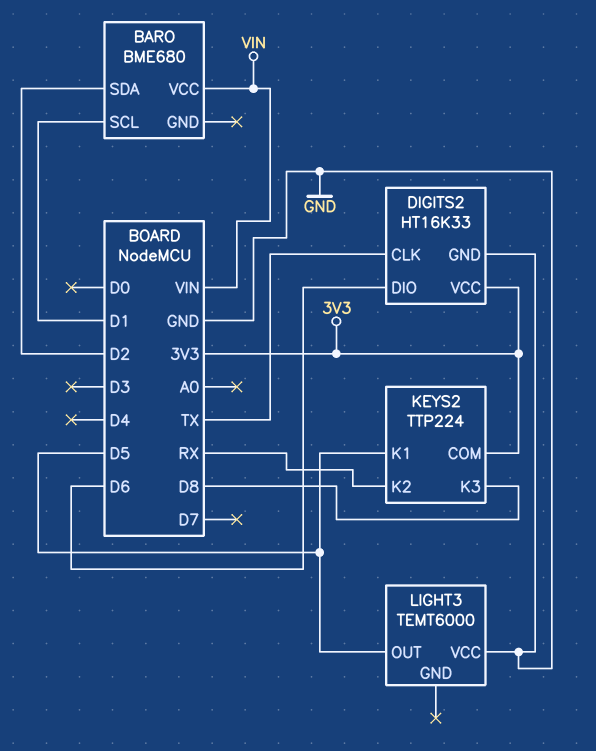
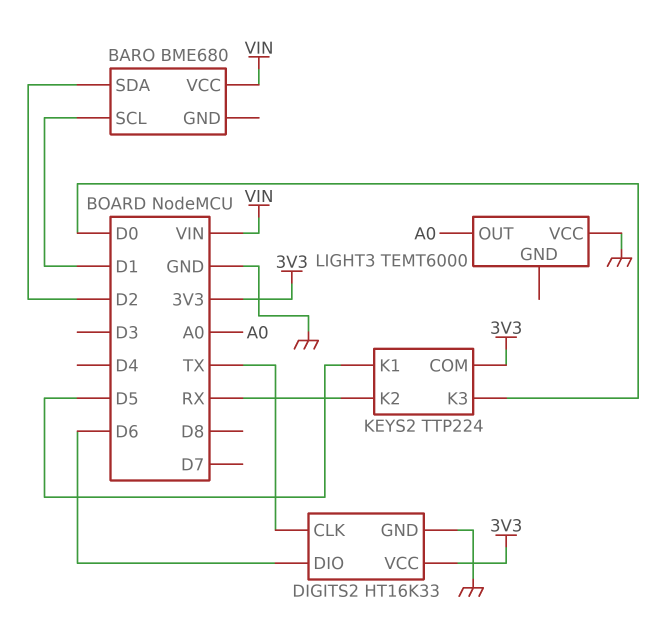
KEYS2 pin K3: D8 -> D0
LIGHT3 pin OUT: D5 -> A0

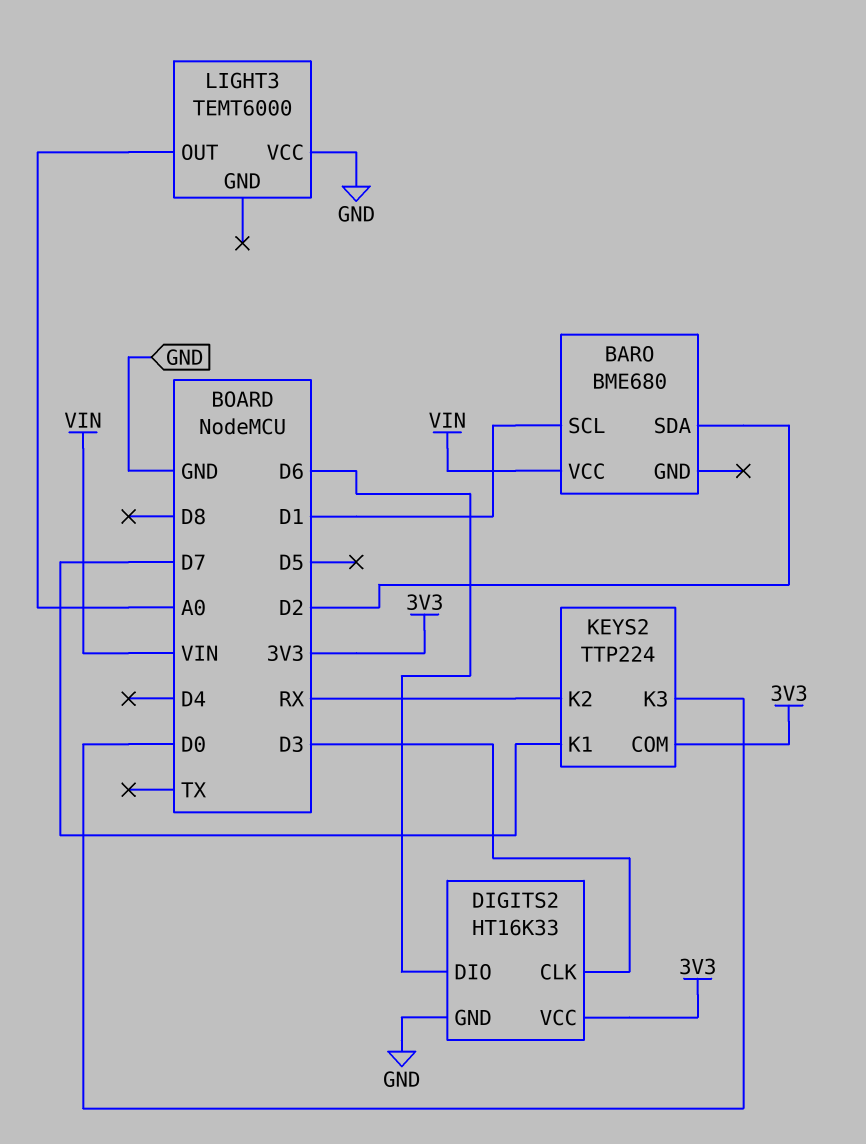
DIGITS2 pin CLK: TX -> D3
KEYS2 pin K1: D5 -> D7

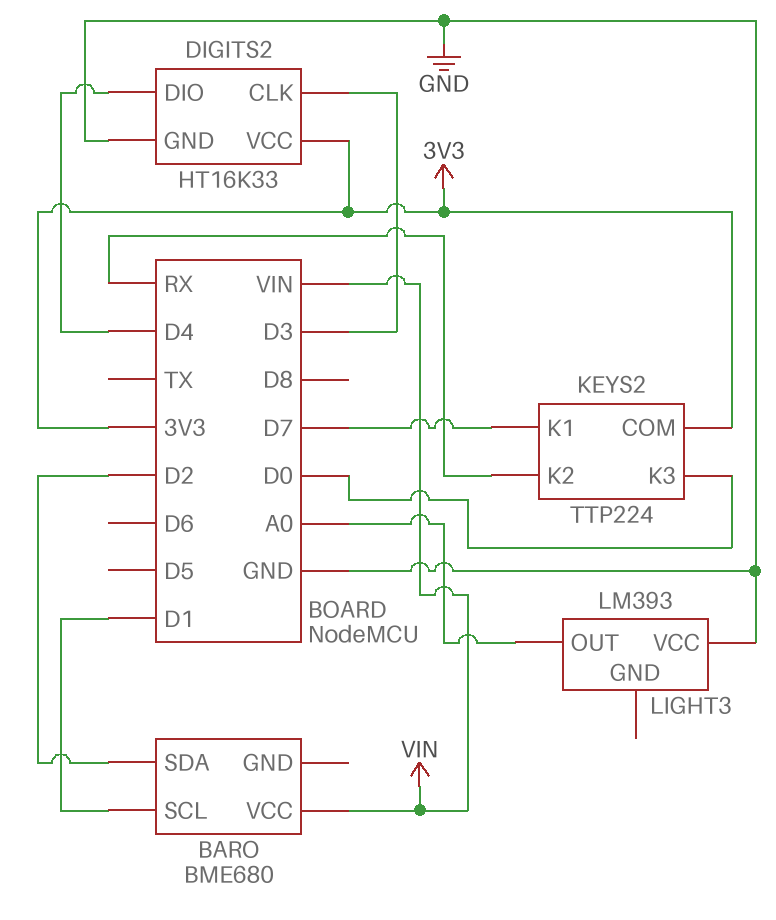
DIGITS2 pin DIO: D6 -> D4
LIGHT3: TEMT6000 -> LM393

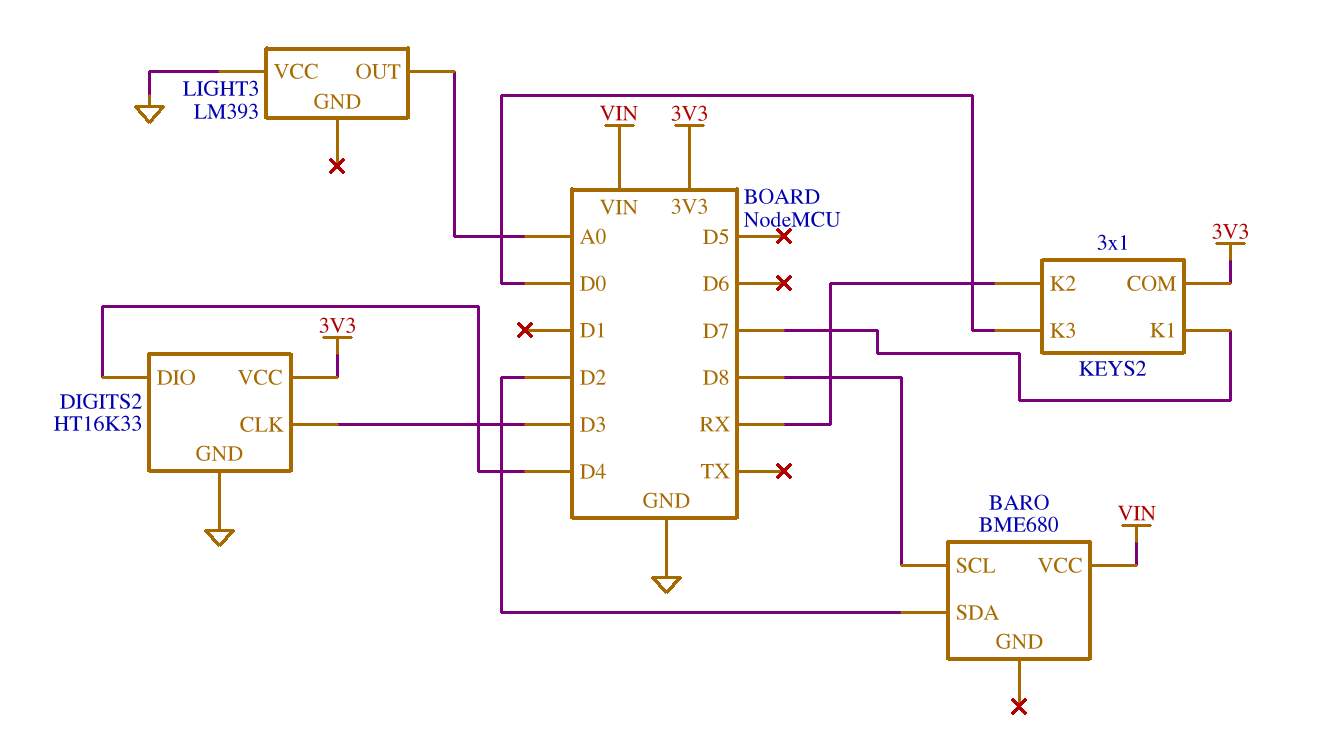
BARO pin SCL: D1 -> D8
KEYS2: TTP224 -> 3x1

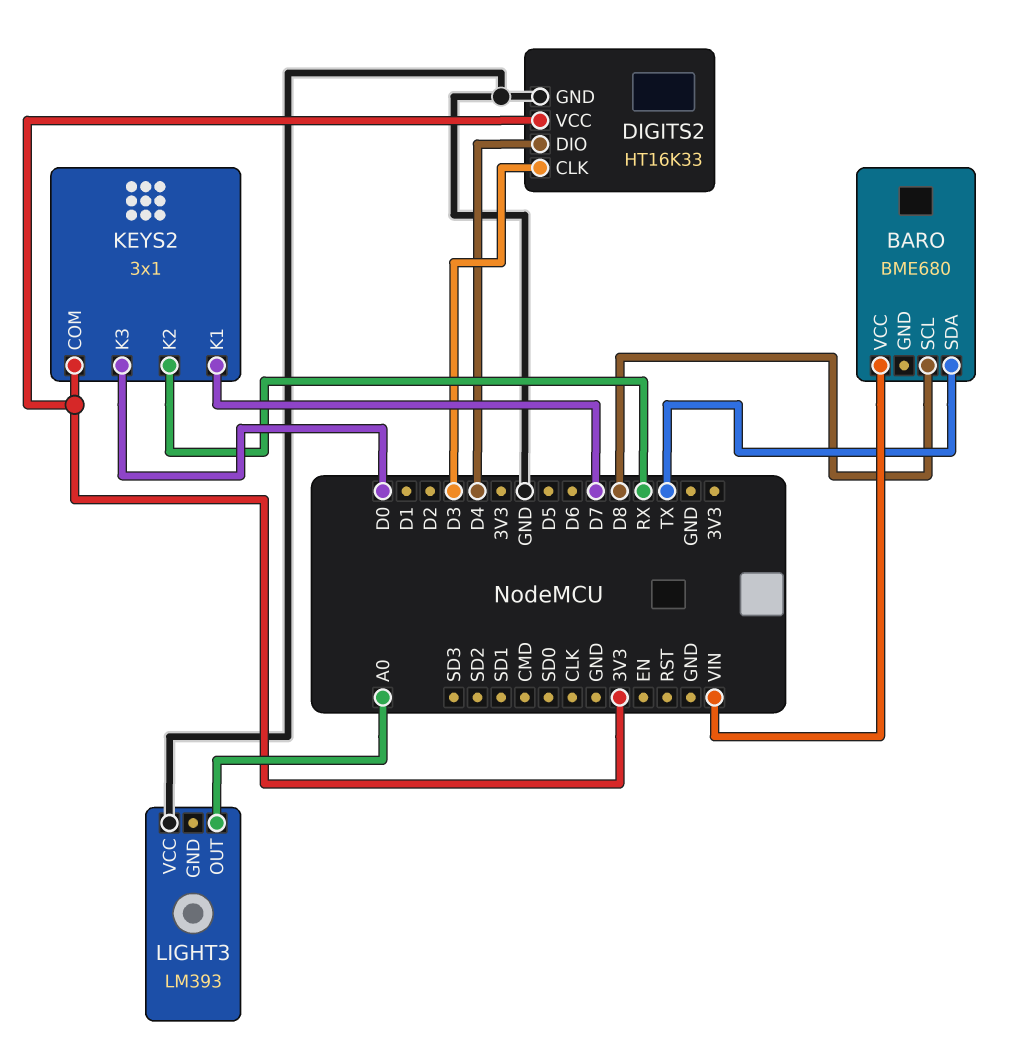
BARO pin SDA: D2 -> TX

